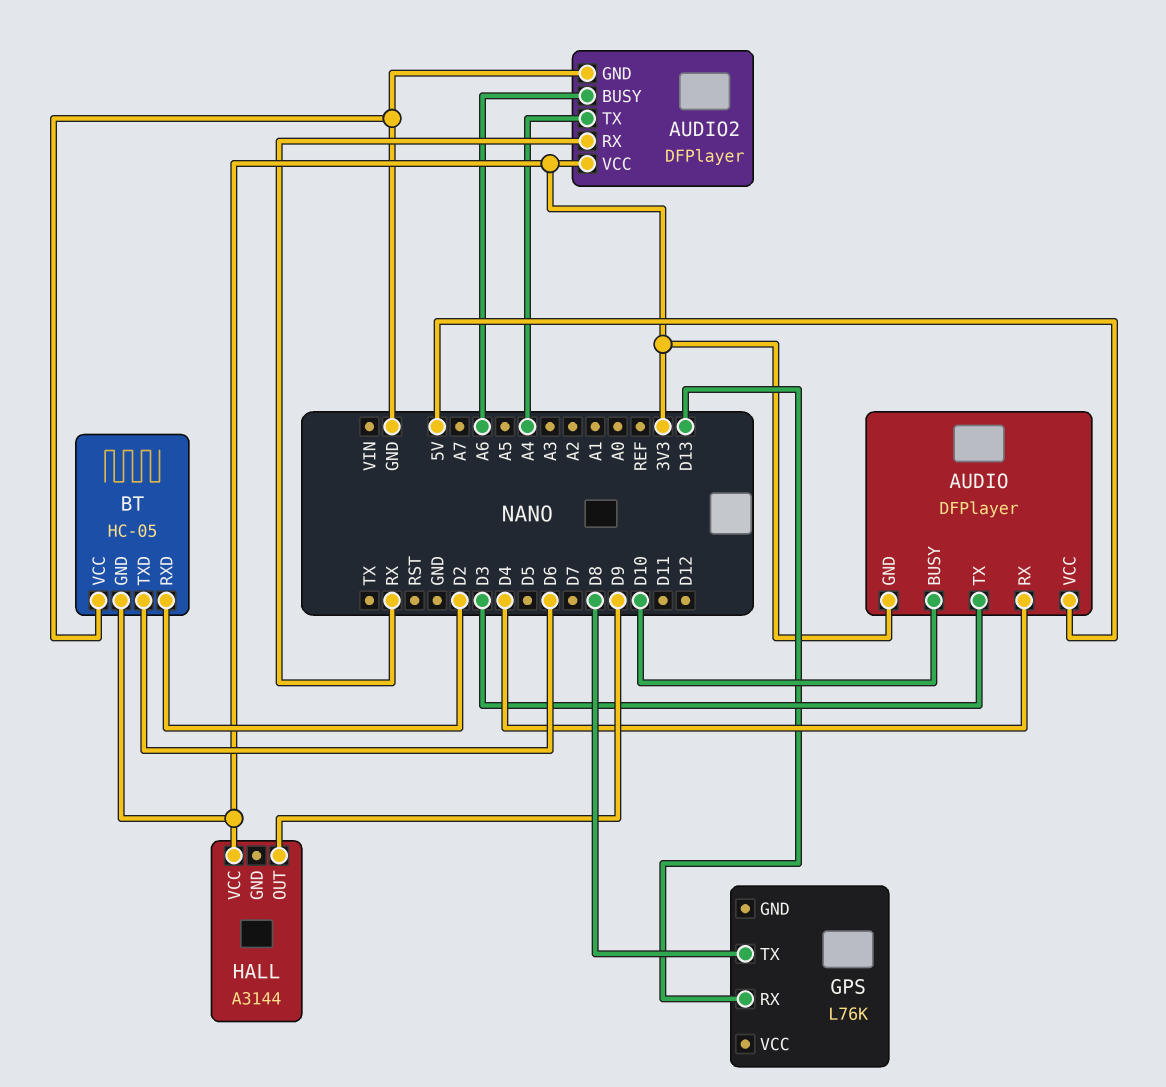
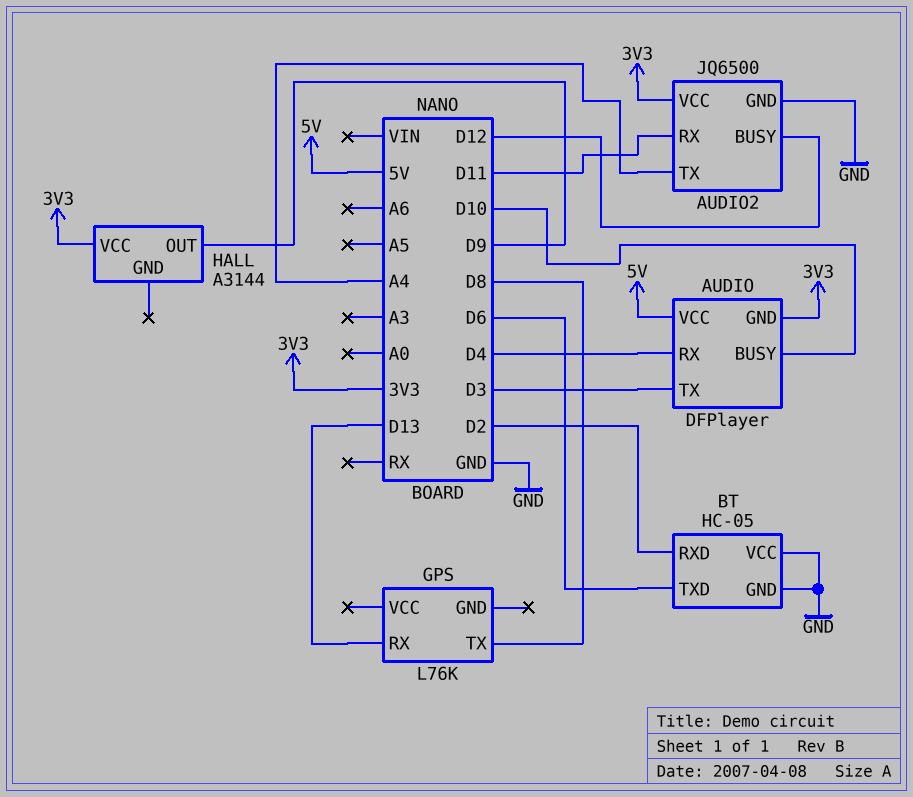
AUDIO2: DFPlayer -> JQ6500
AUDIO2 pin BUSY: A6 -> D12
AUDIO2 pin RX: RX -> D11
BT pin GND: 3V3 -> GND

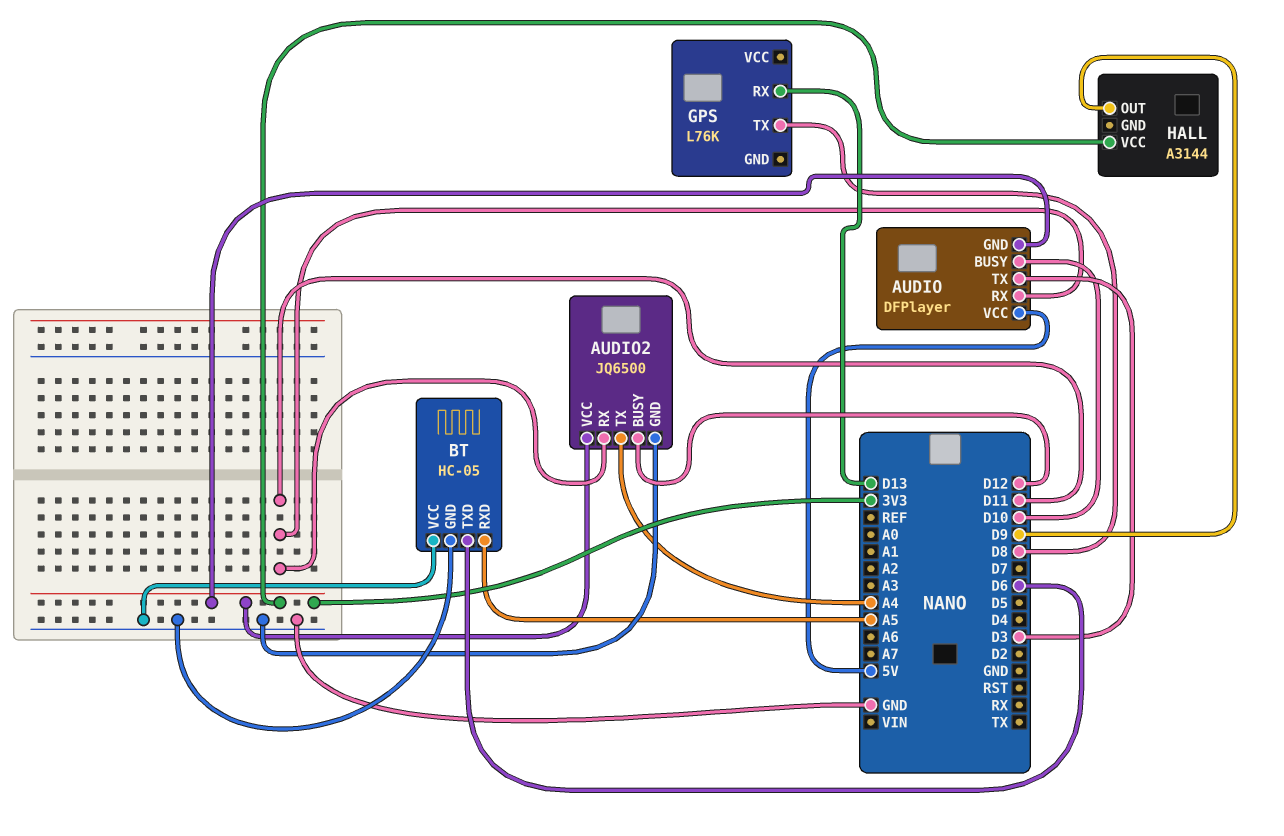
AUDIO pin RX: D4 -> D11
BT pin RXD: D2 -> A5

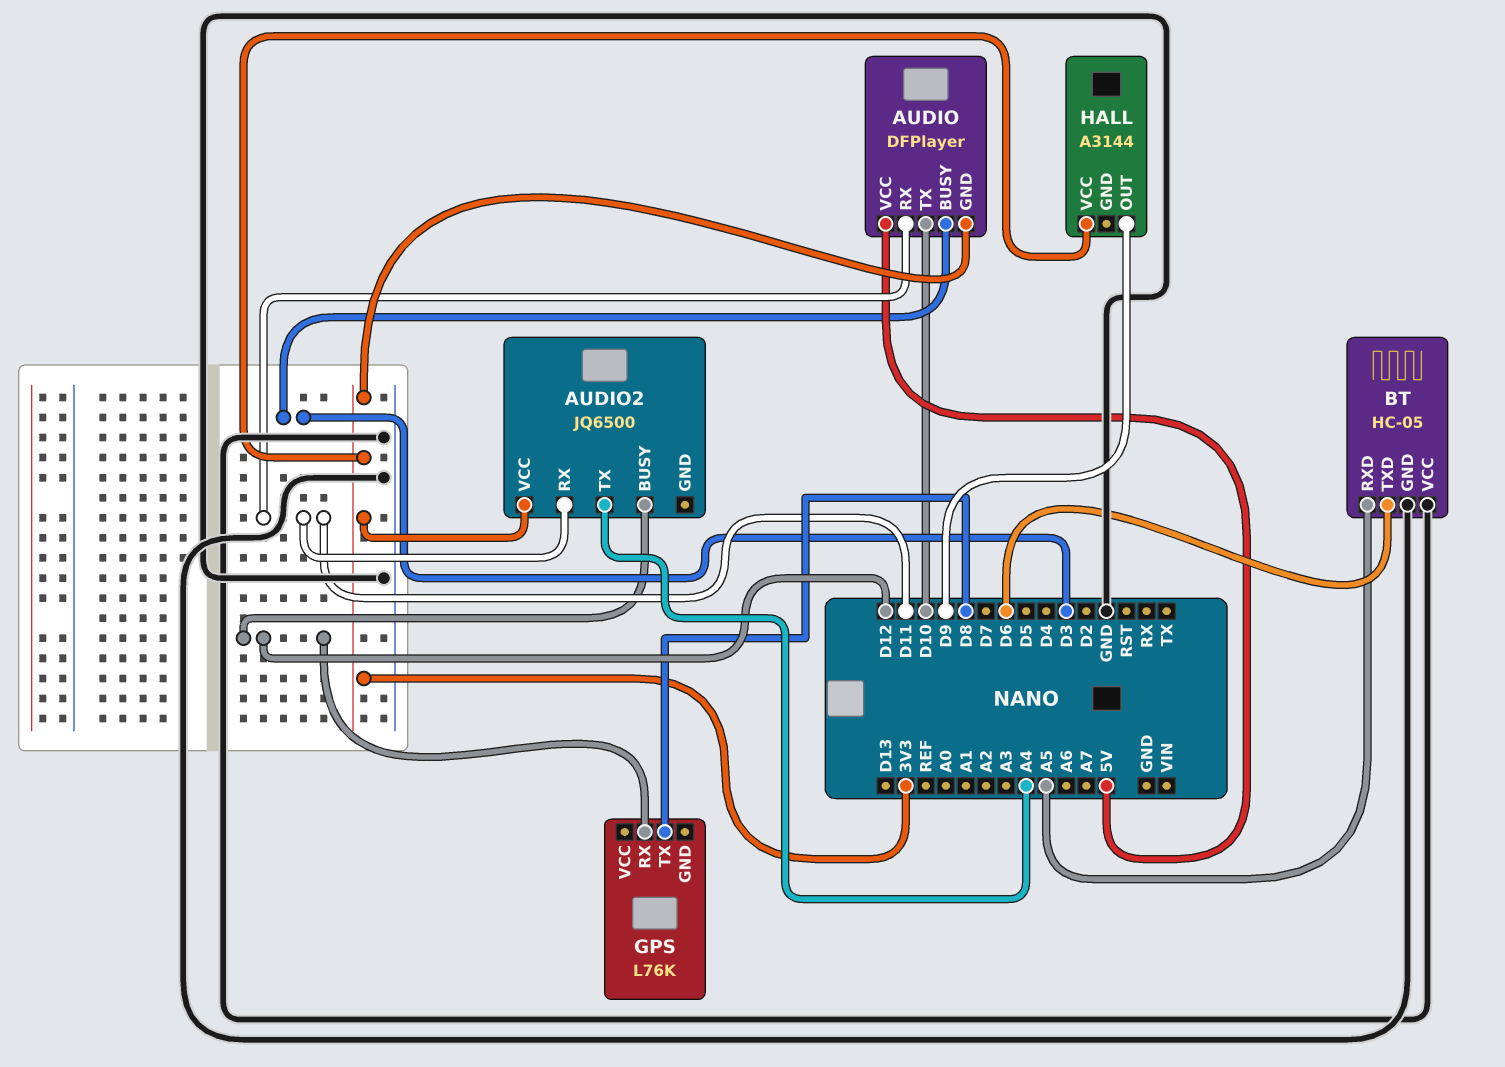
AUDIO pin BUSY: D10 -> D3
AUDIO pin TX: D3 -> D10
AUDIO2 pin GND: GND -> none
GPS pin RX: D13 -> D12

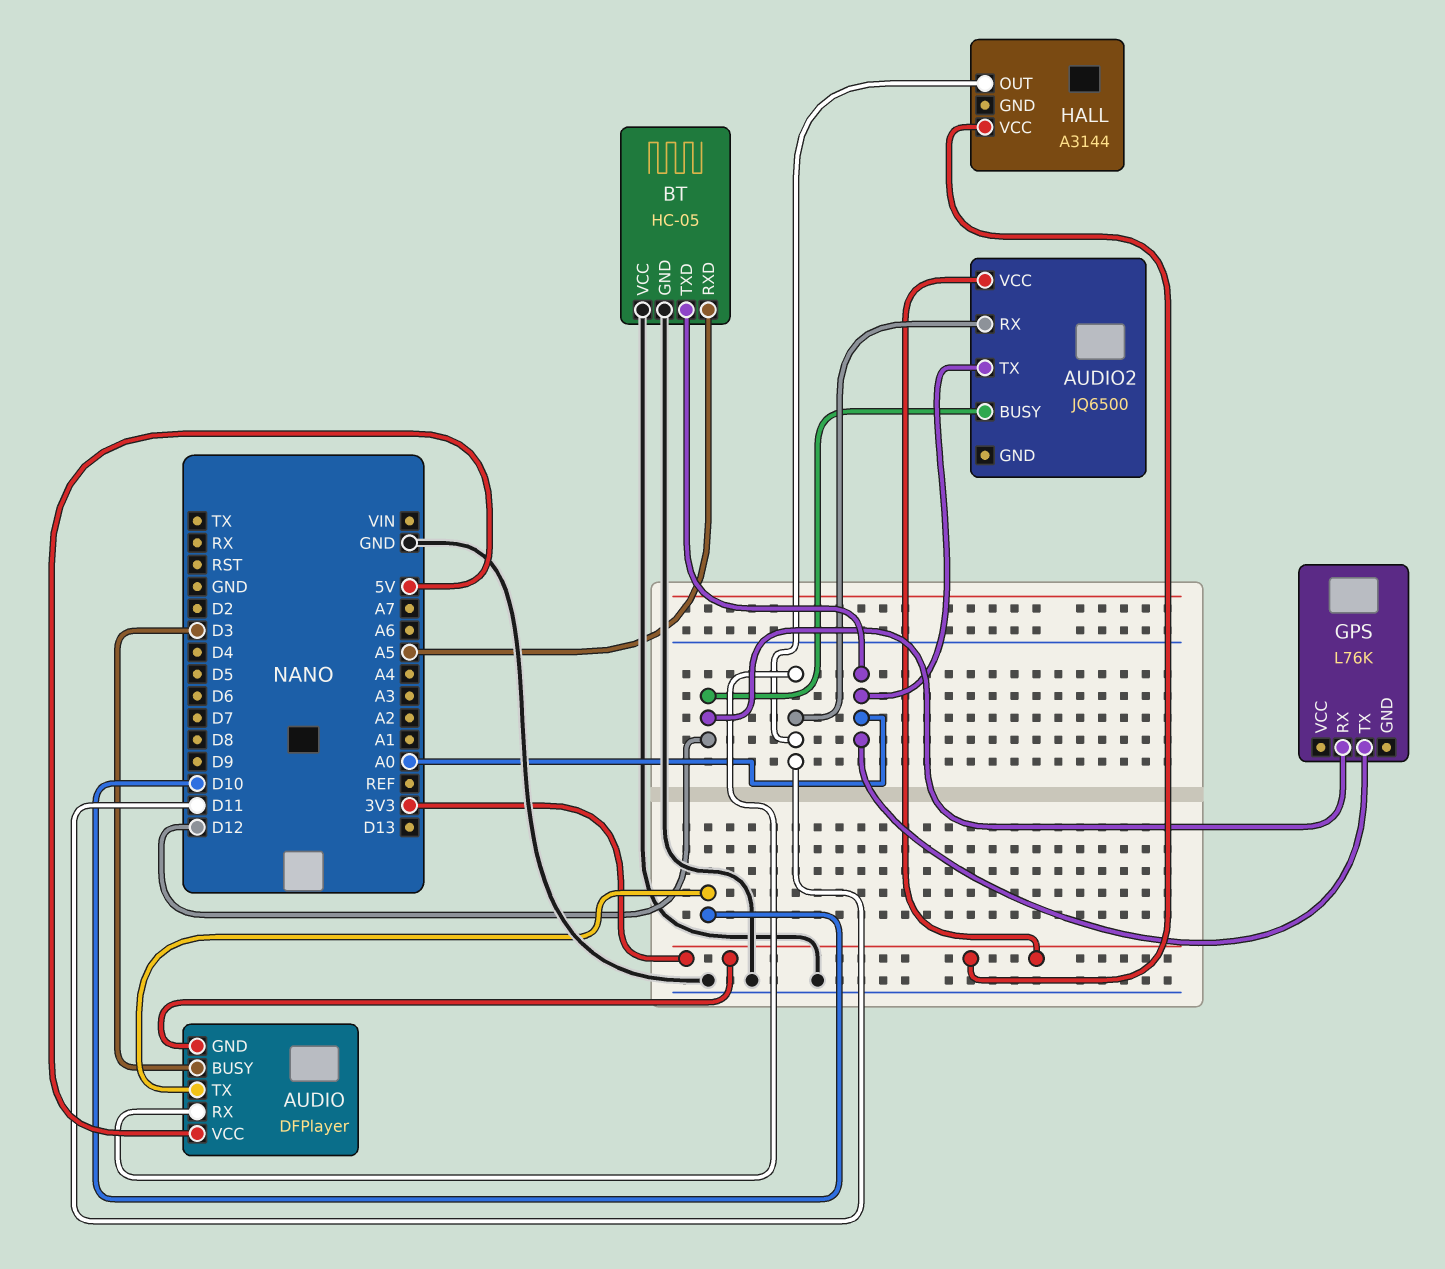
AUDIO2 pin TX: A4 -> A0
BT pin TXD: D6 -> A0
GPS pin TX: D8 -> A0
HALL pin OUT: D9 -> D11

